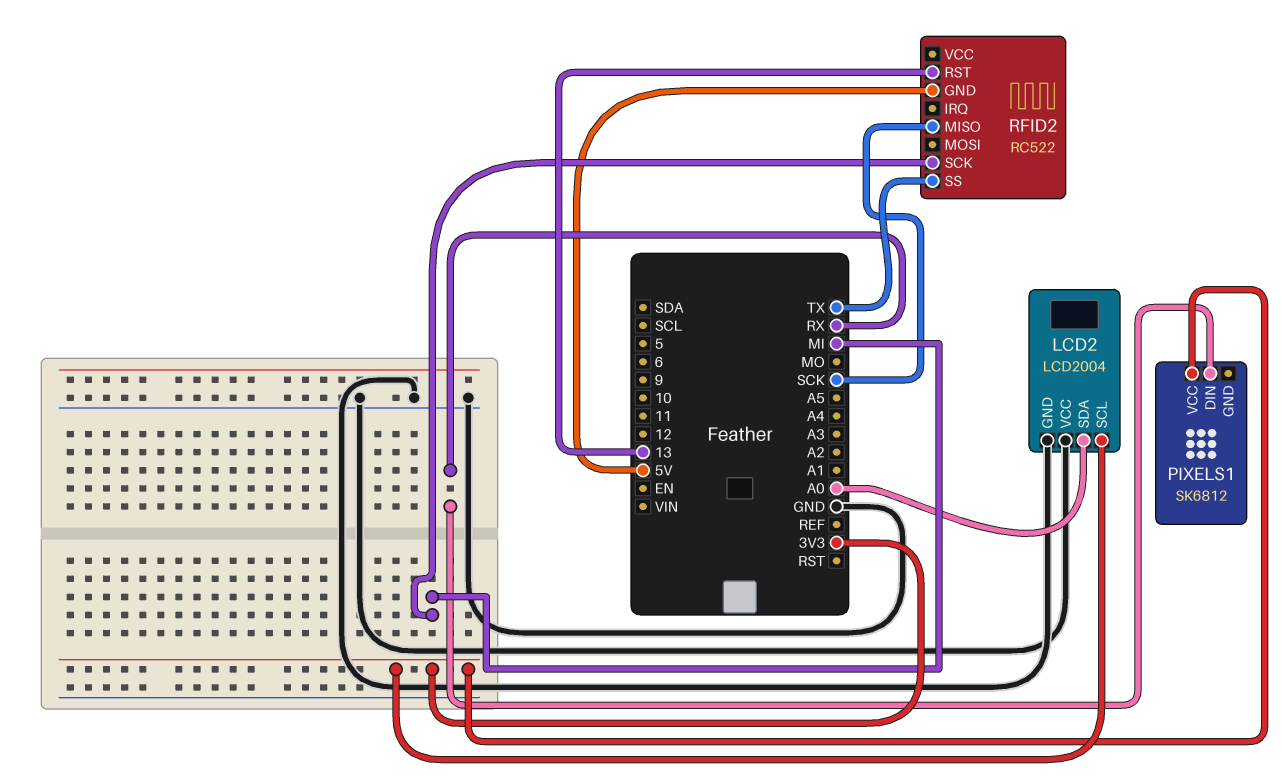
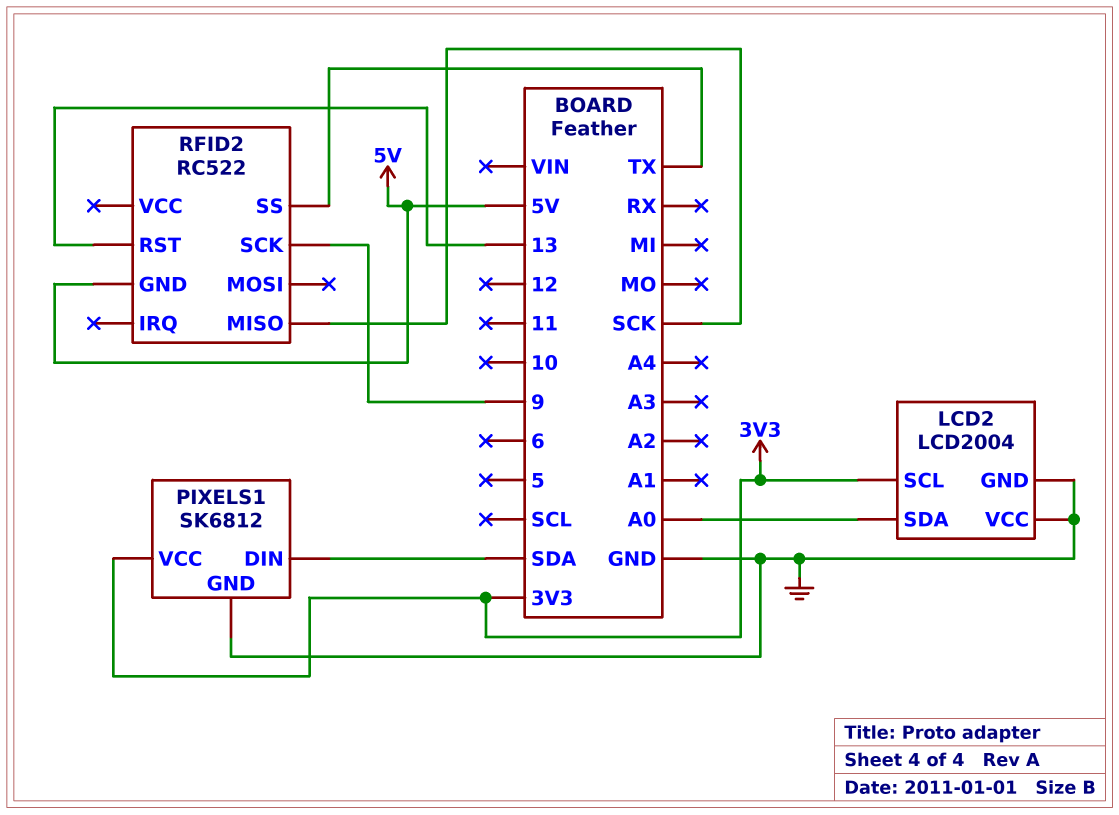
PIXELS1 pin DIN: RX -> SDA
PIXELS1 pin GND: none -> GND
RFID2 pin SCK: MI -> 9

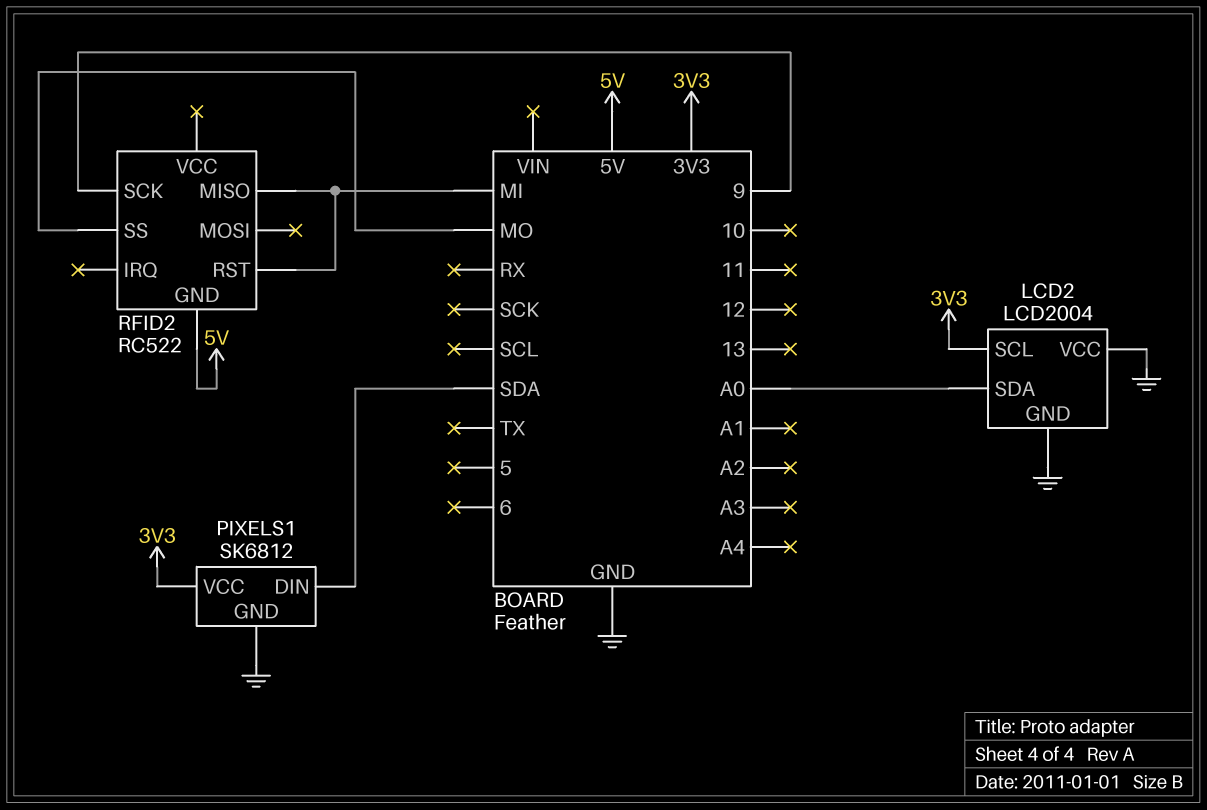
RFID2 pin MISO: SCK -> MI
RFID2 pin RST: 13 -> MI
RFID2 pin SS: TX -> MO

